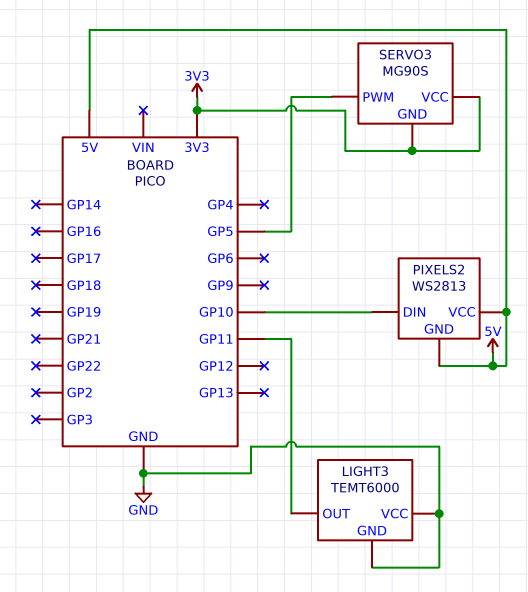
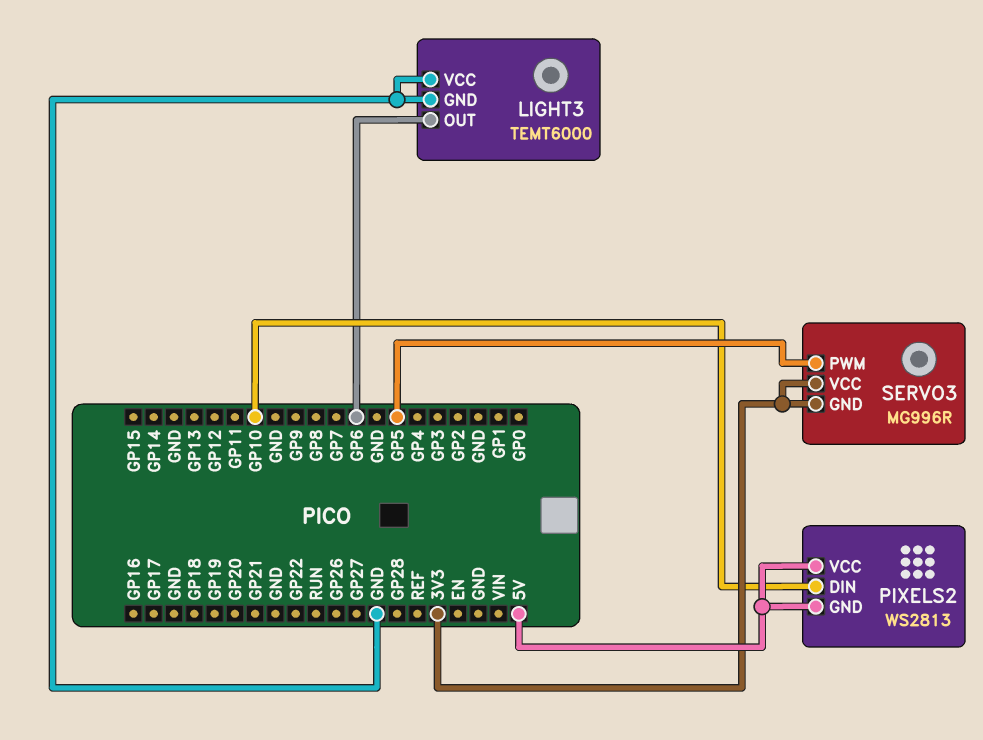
LIGHT3 pin OUT: GP11 -> GP6
SERVO3: MG90S -> MG996R

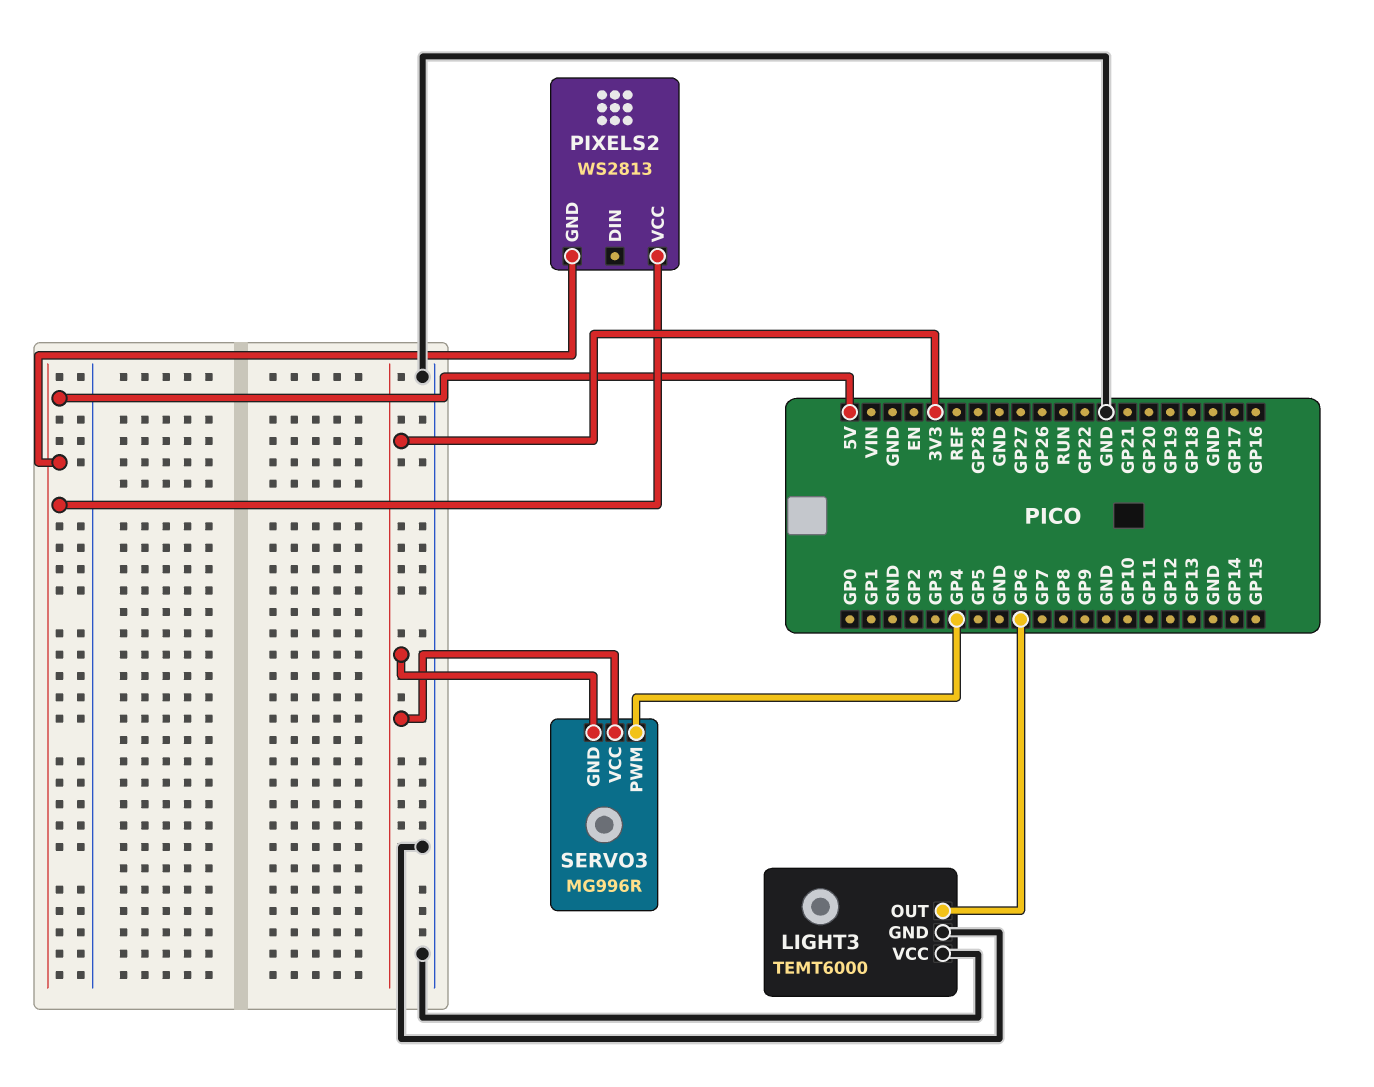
PIXELS2 pin DIN: GP10 -> none
SERVO3 pin PWM: GP5 -> GP4

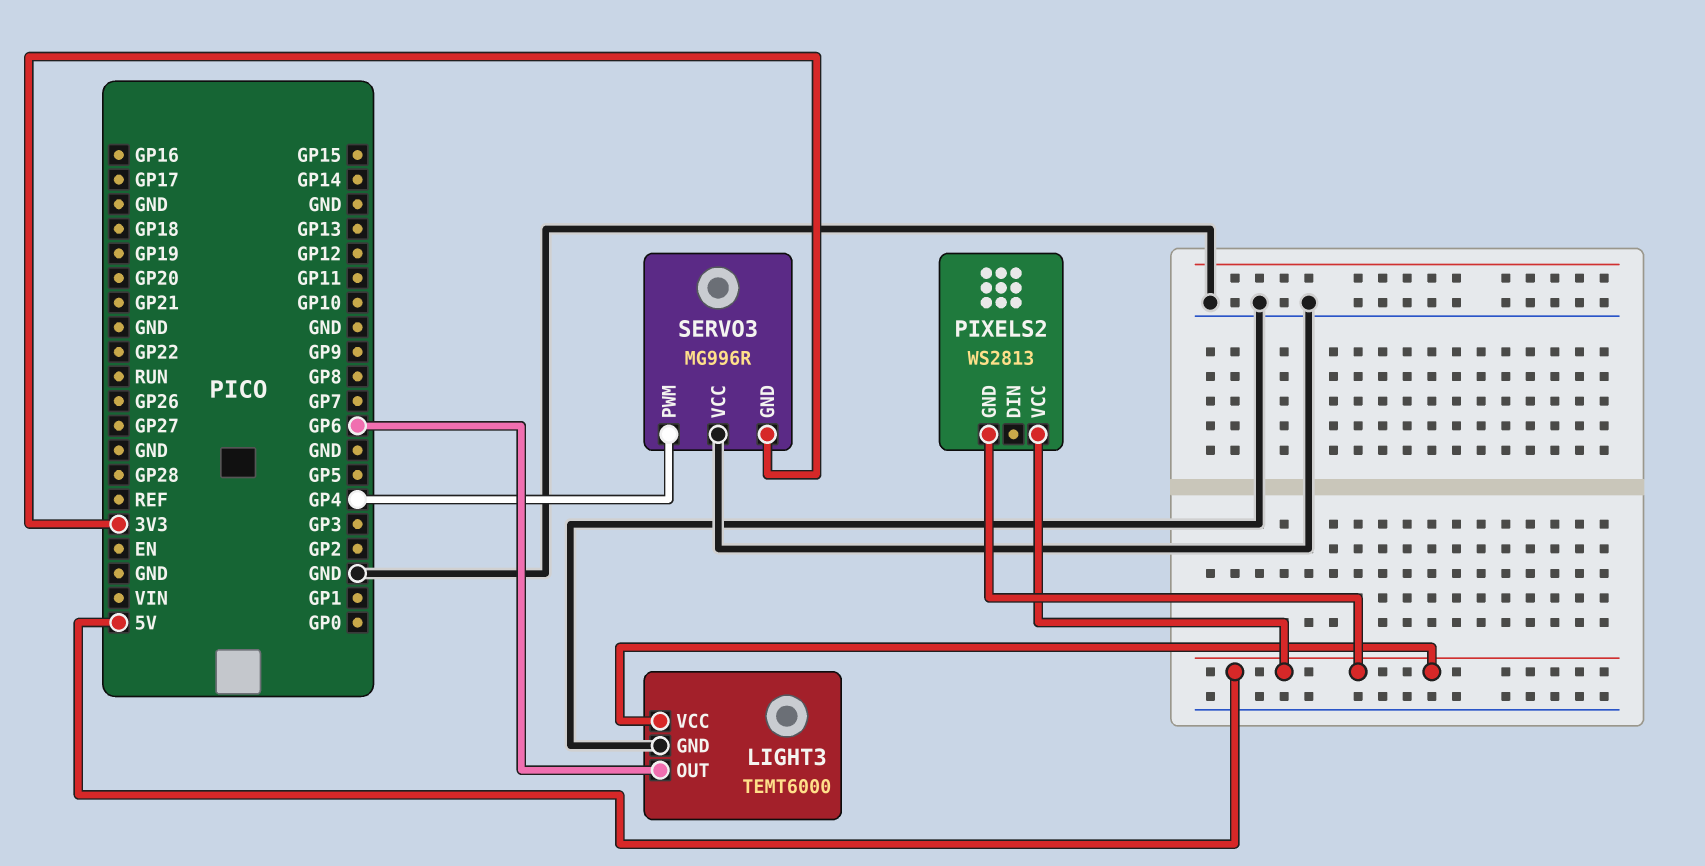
LIGHT3 pin VCC: GND -> 5V
SERVO3 pin VCC: 3V3 -> GND

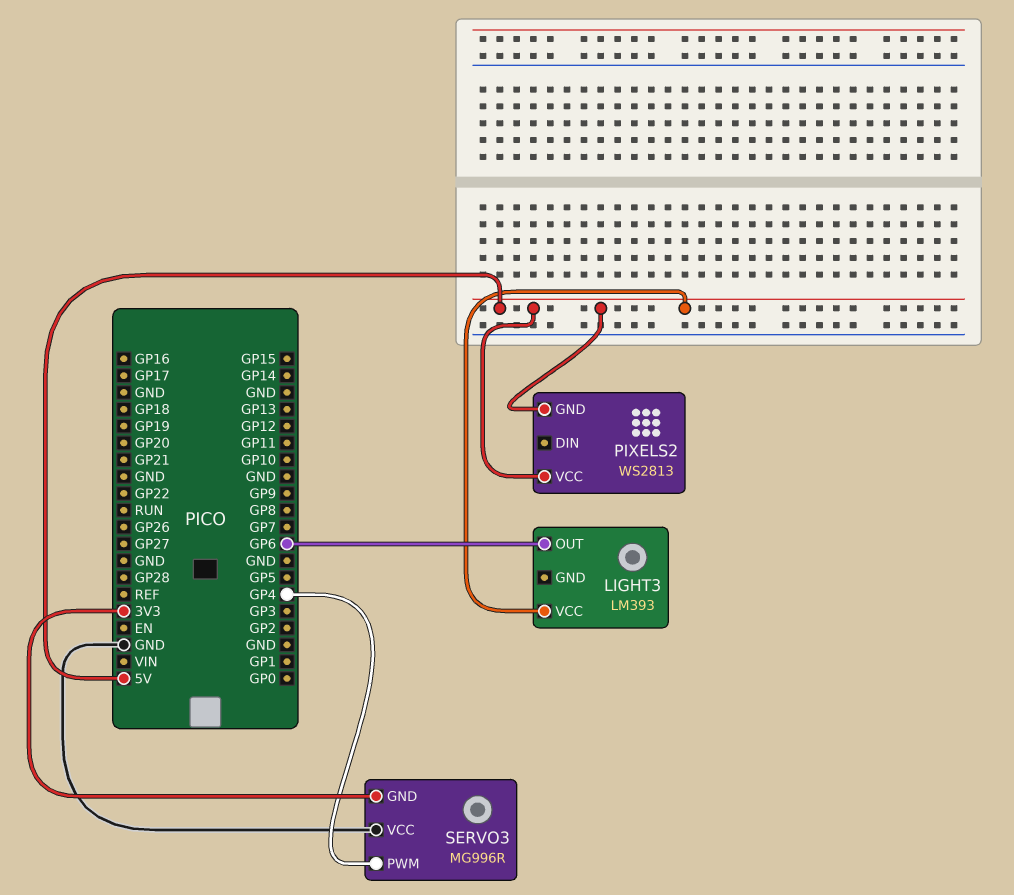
LIGHT3: TEMT6000 -> LM393
LIGHT3 pin GND: GND -> none

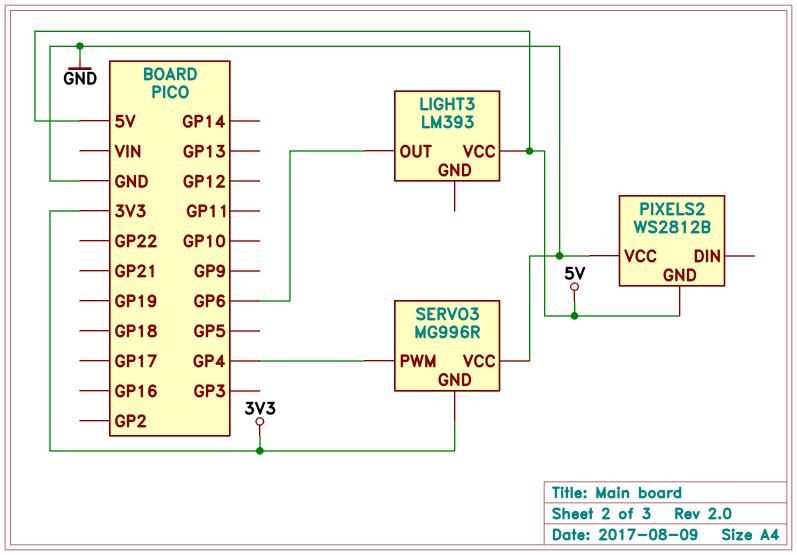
PIXELS2: WS2813 -> WS2812B
PIXELS2 pin VCC: 5V -> GND

